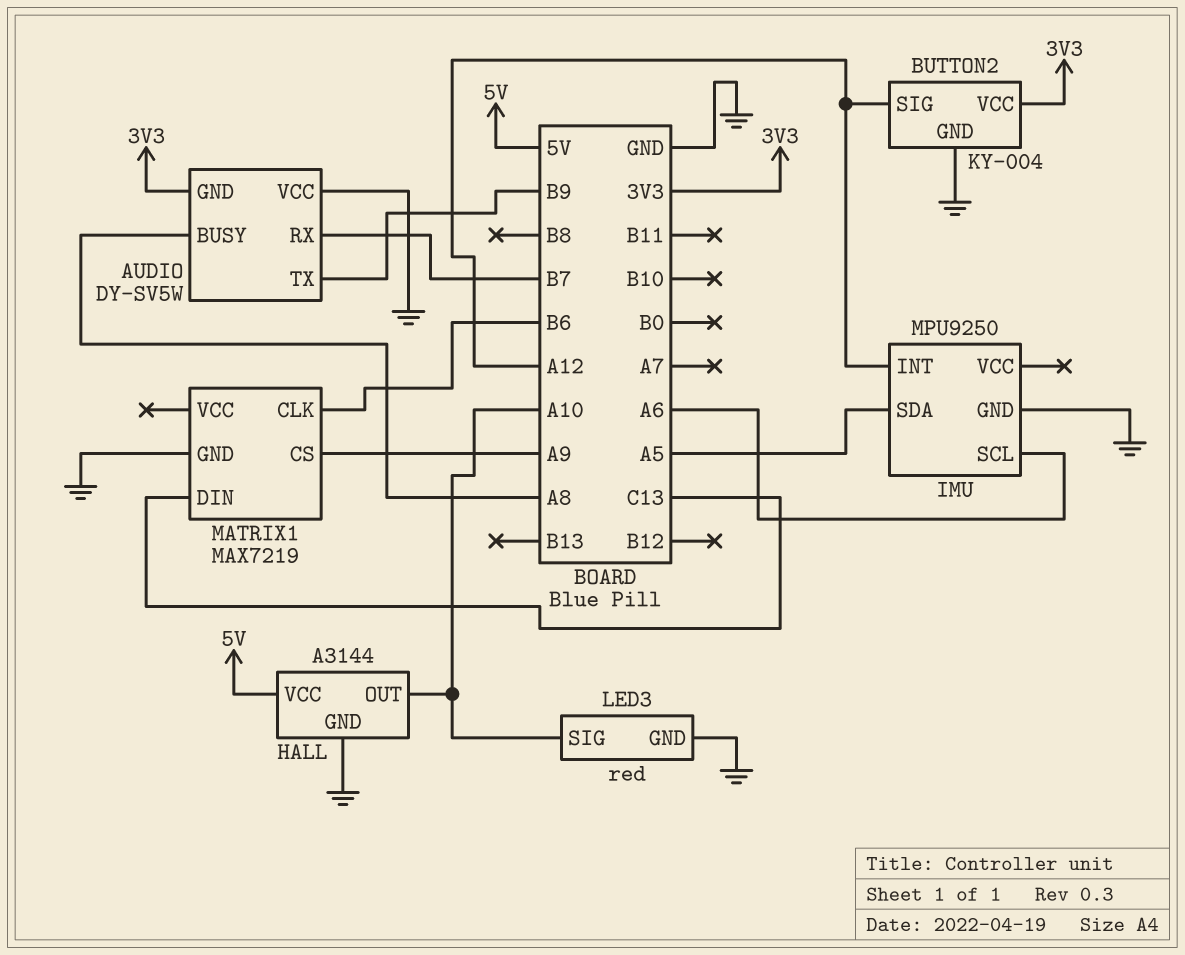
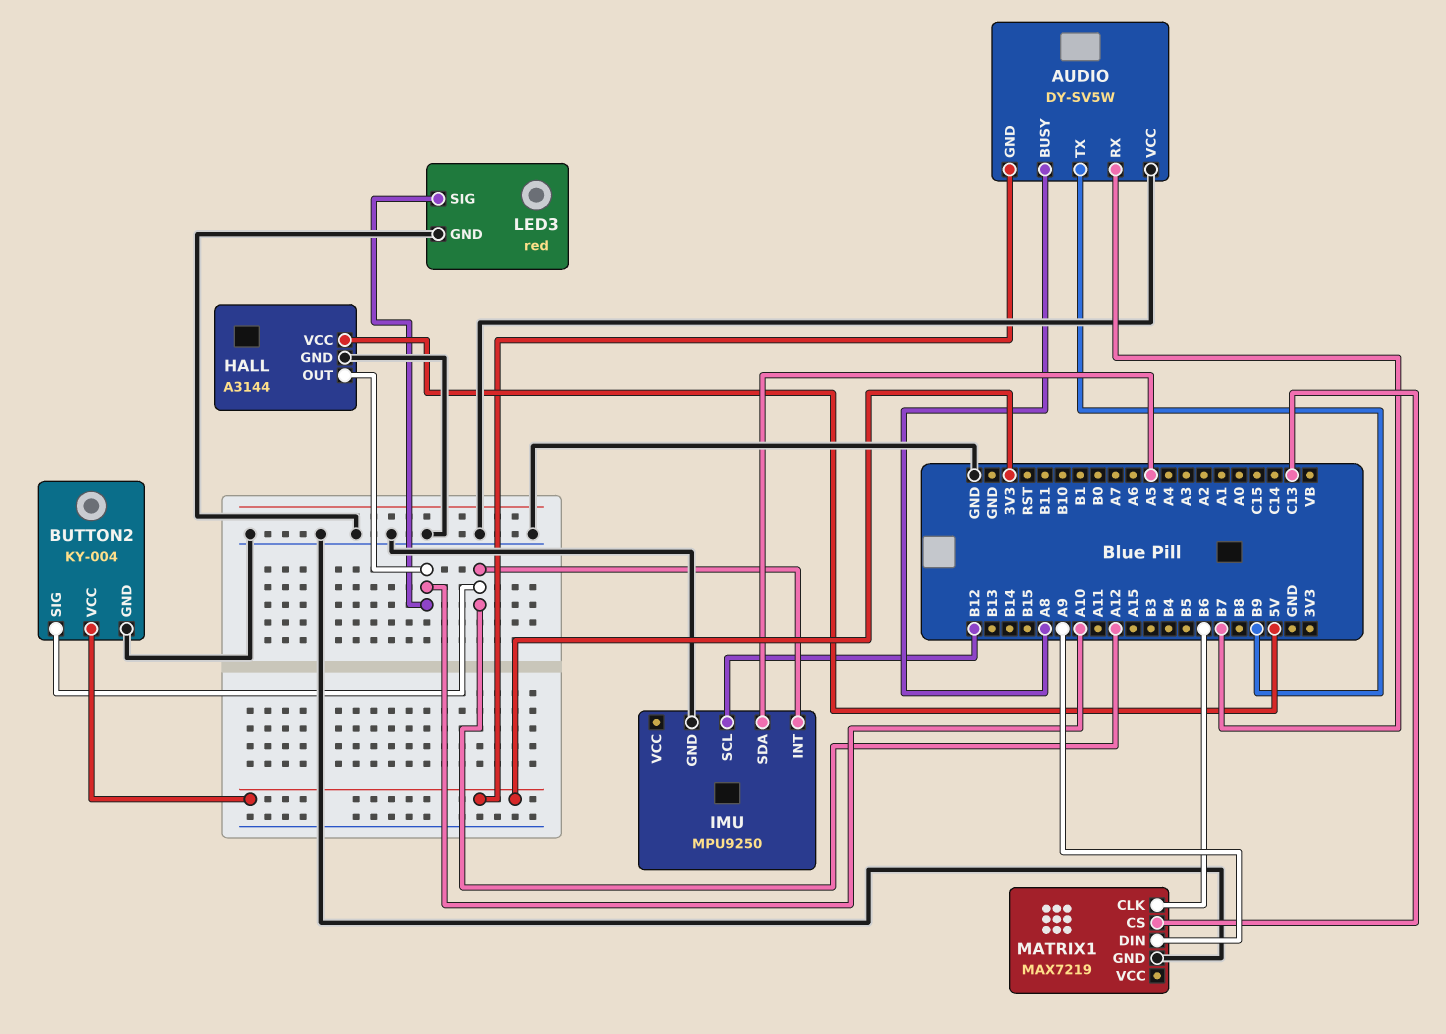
IMU pin SCL: A6 -> B12
MATRIX1 pin CS: A9 -> C13
MATRIX1 pin DIN: C13 -> A9

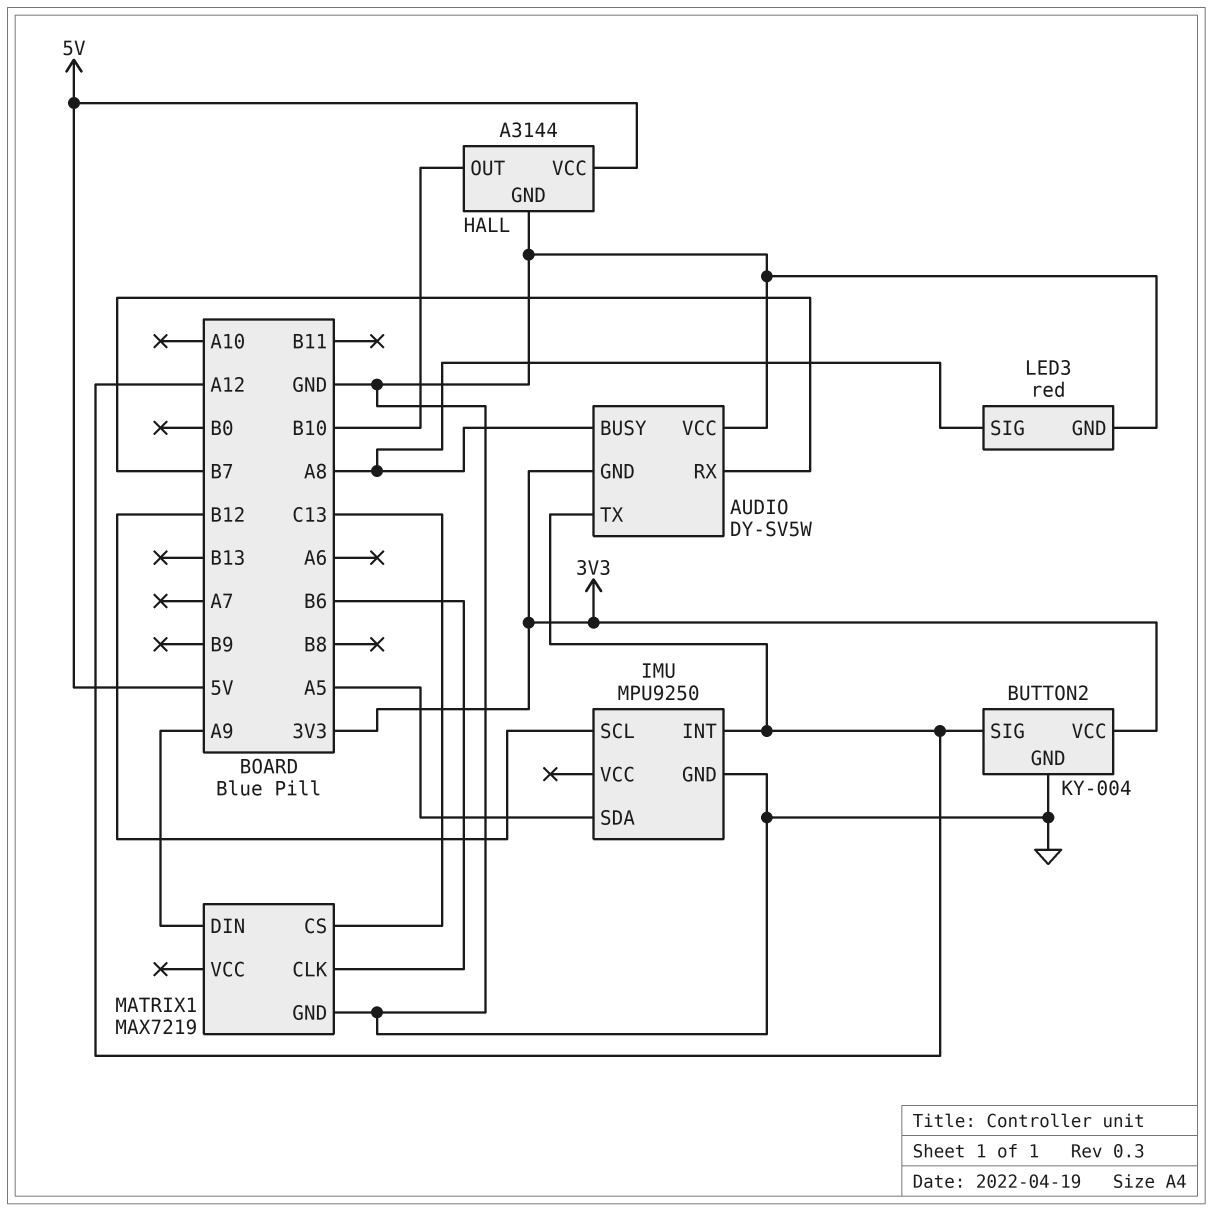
AUDIO pin TX: B9 -> A12
HALL pin OUT: A10 -> B10
LED3 pin SIG: A10 -> A8

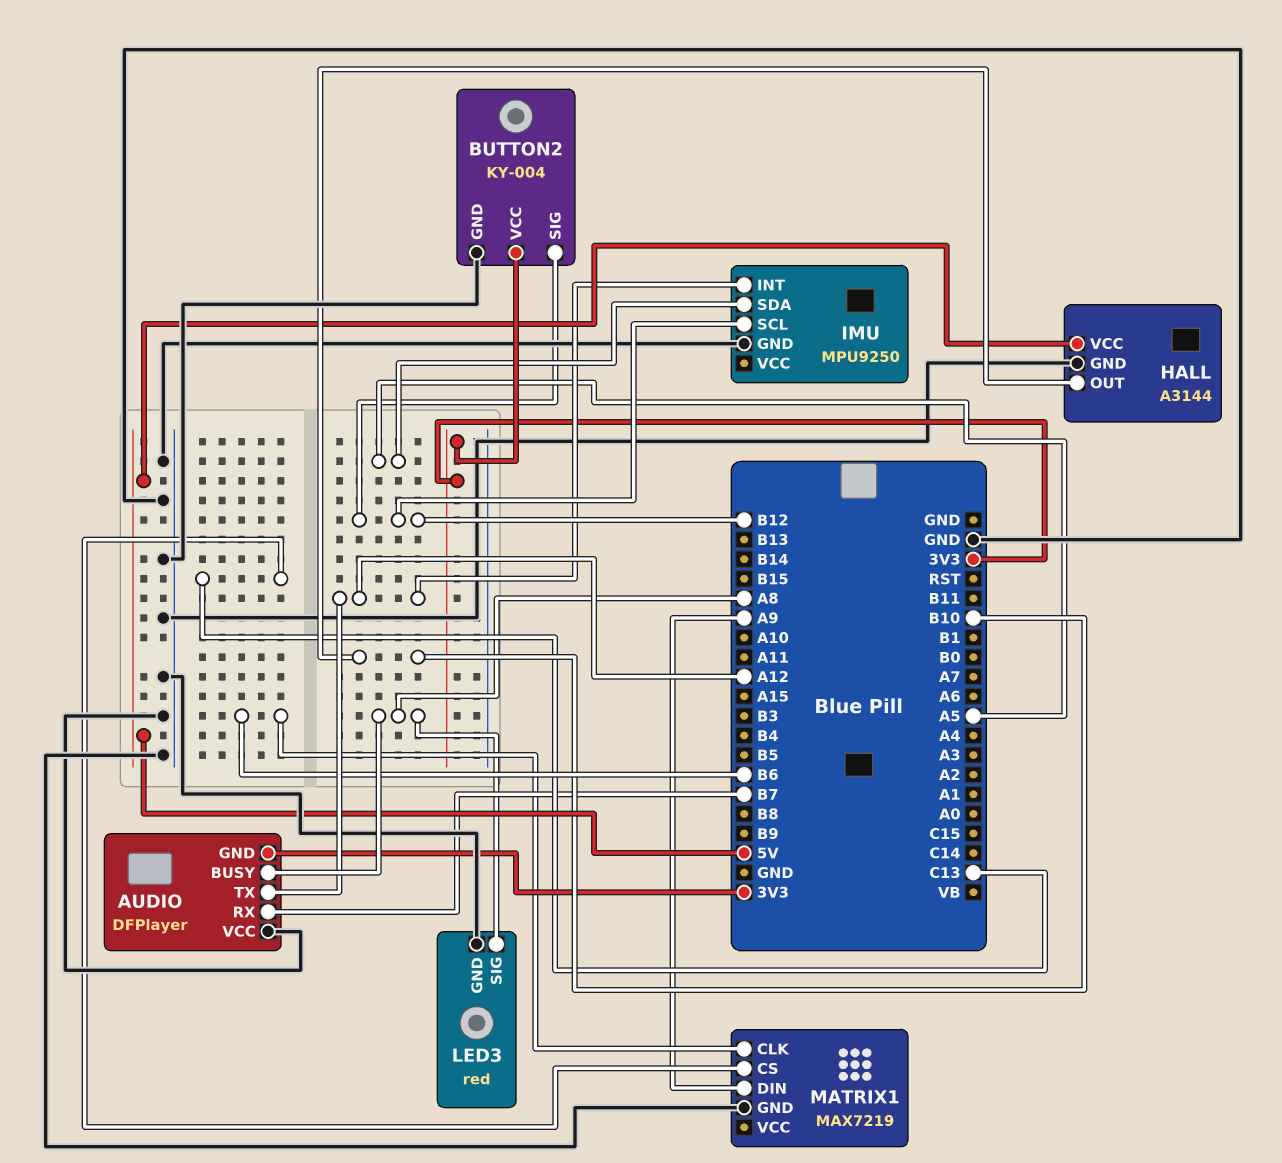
AUDIO: DY-SV5W -> DFPlayer
BUTTON2 pin SIG: A12 -> B12

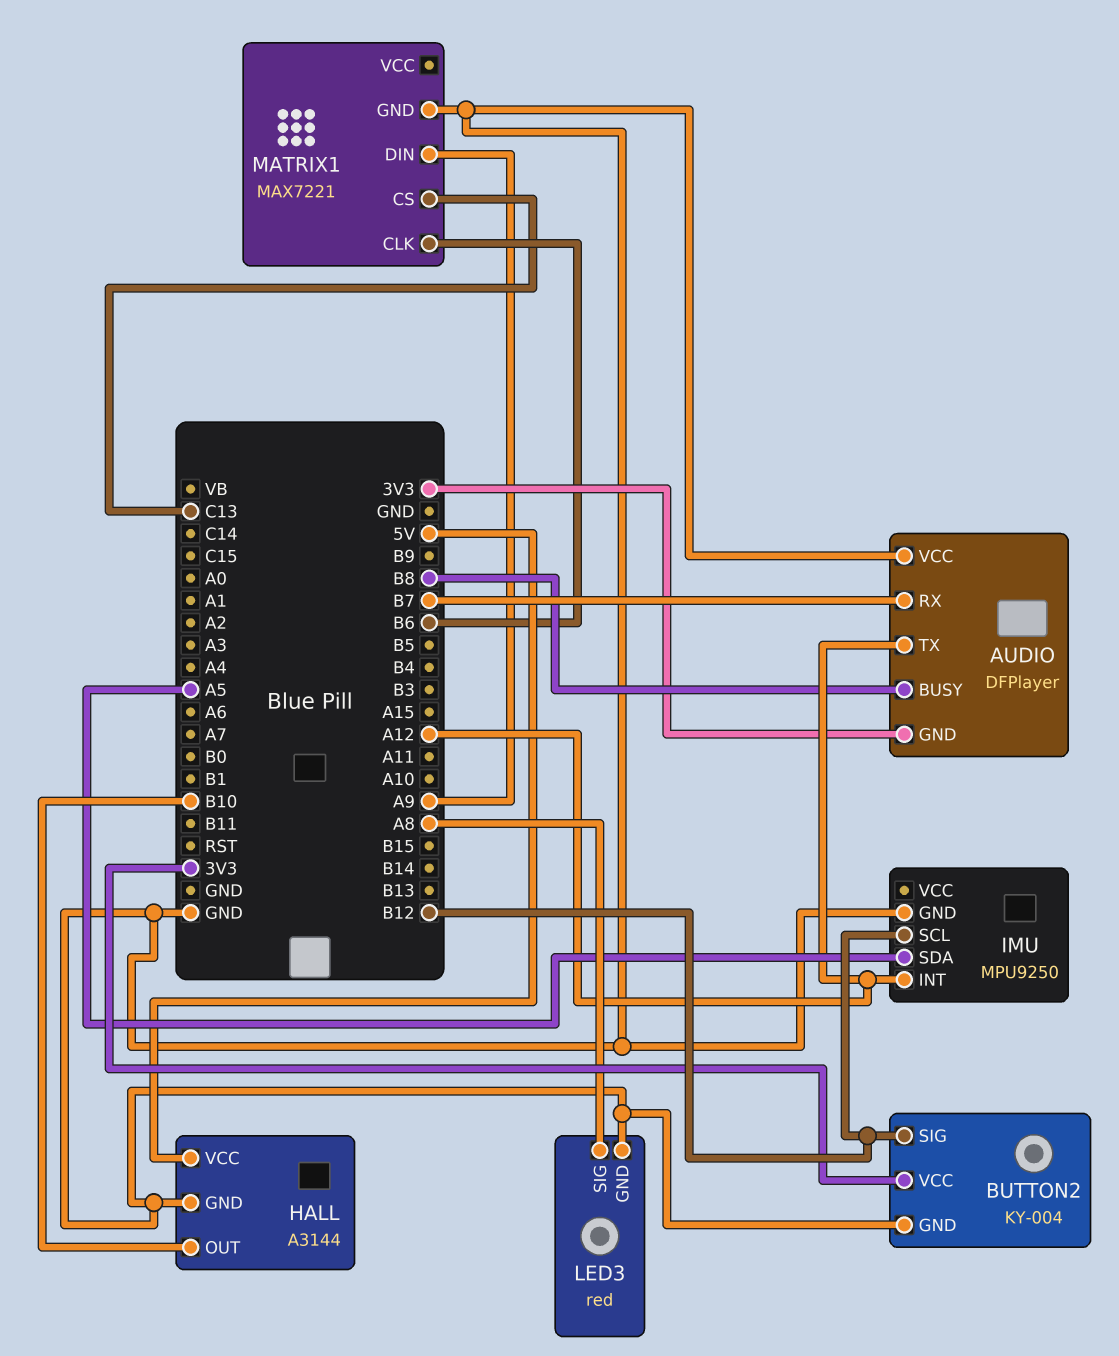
AUDIO pin BUSY: A8 -> B8
MATRIX1: MAX7219 -> MAX7221

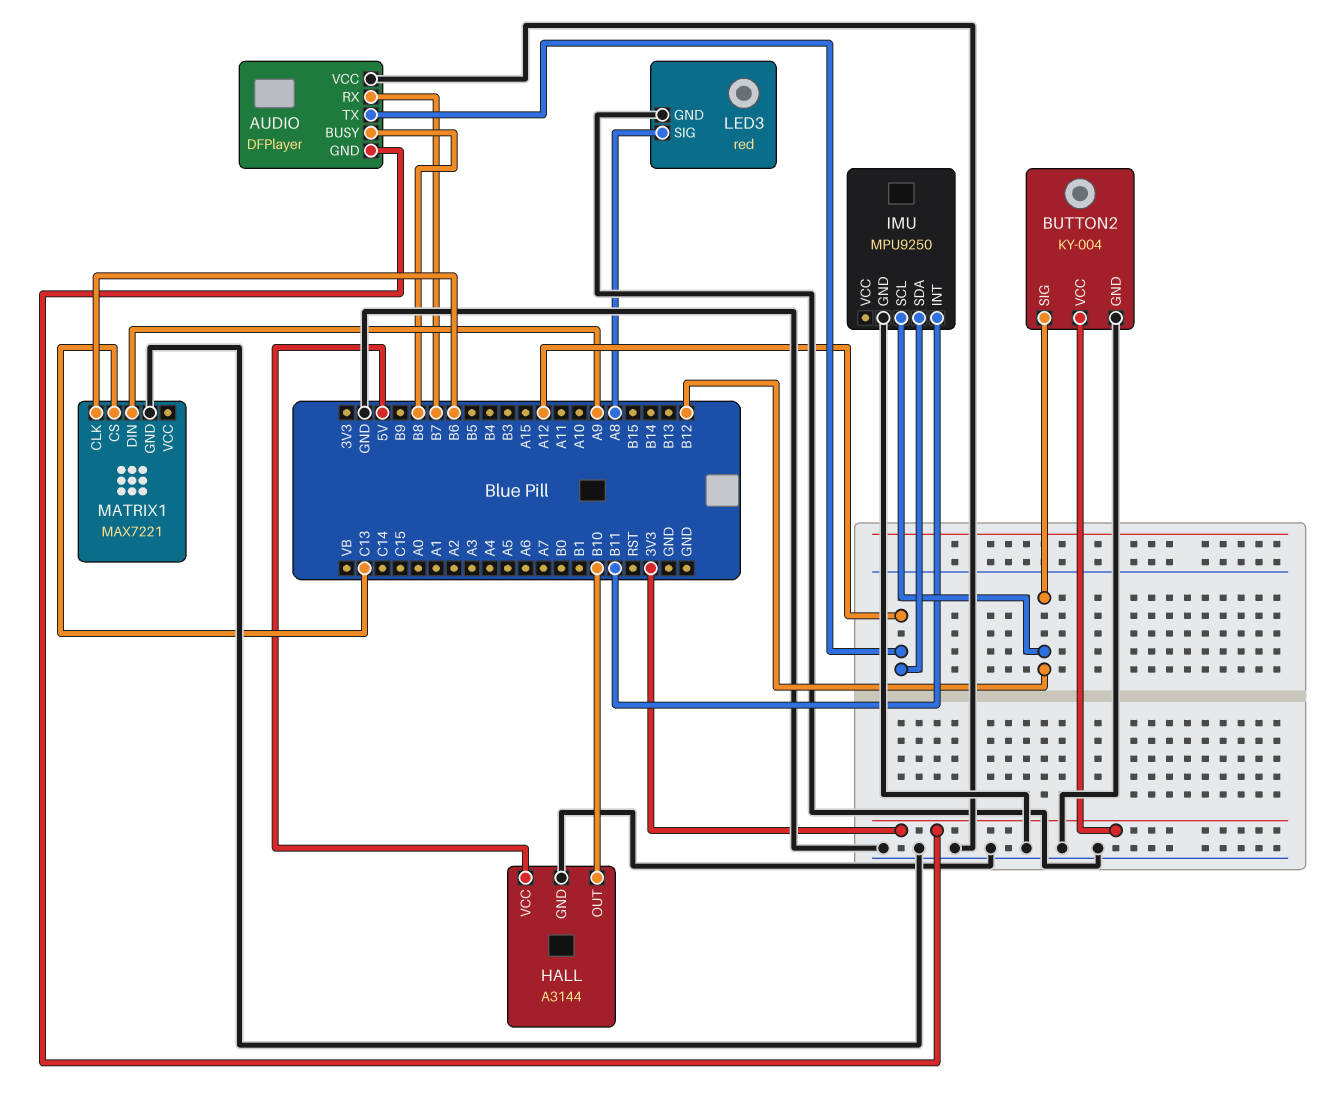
IMU pin INT: A12 -> B11
IMU pin SDA: A5 -> A12

